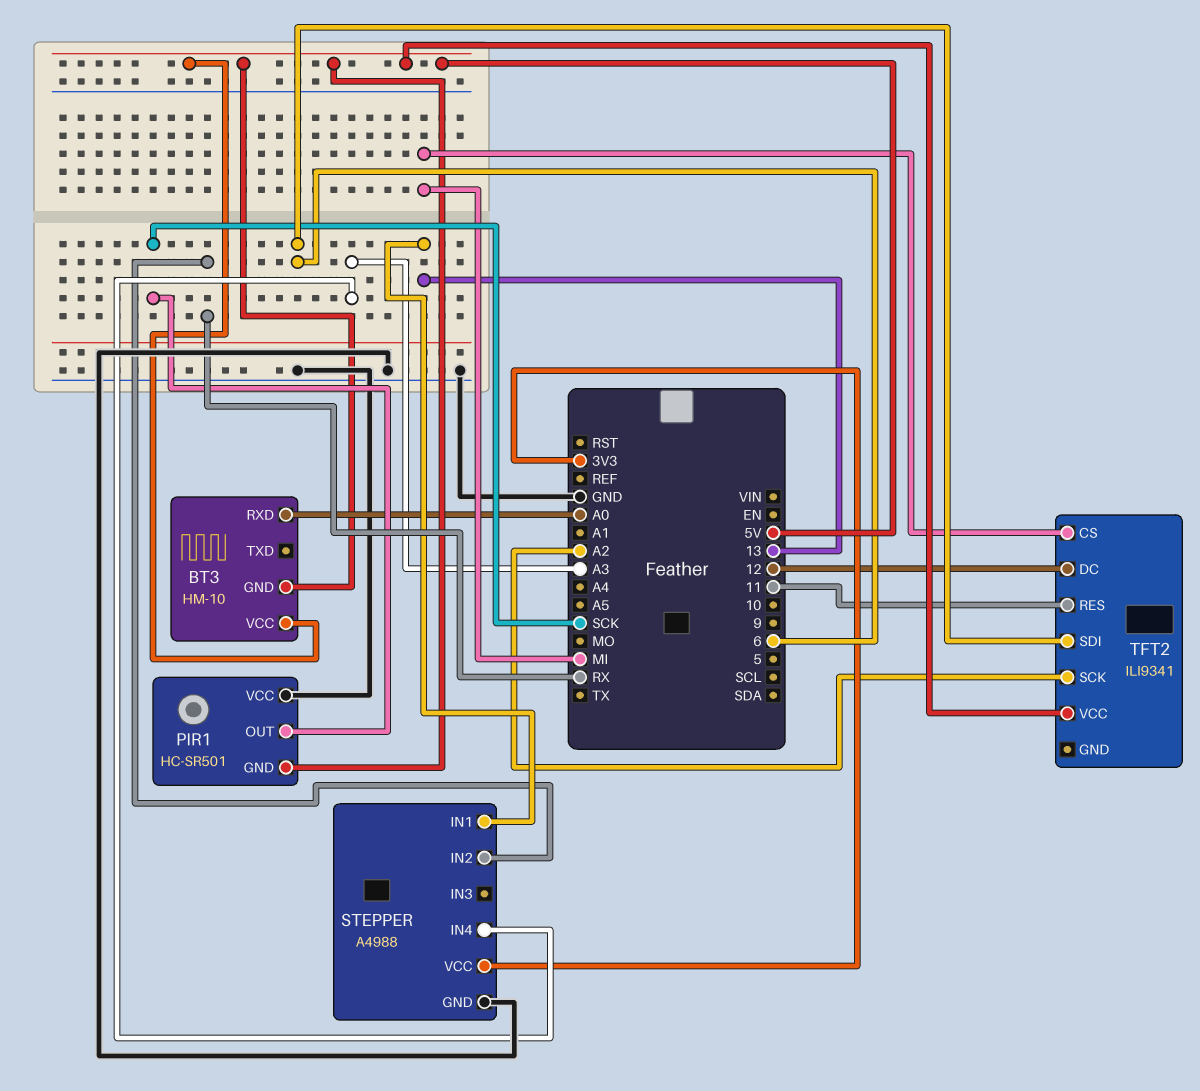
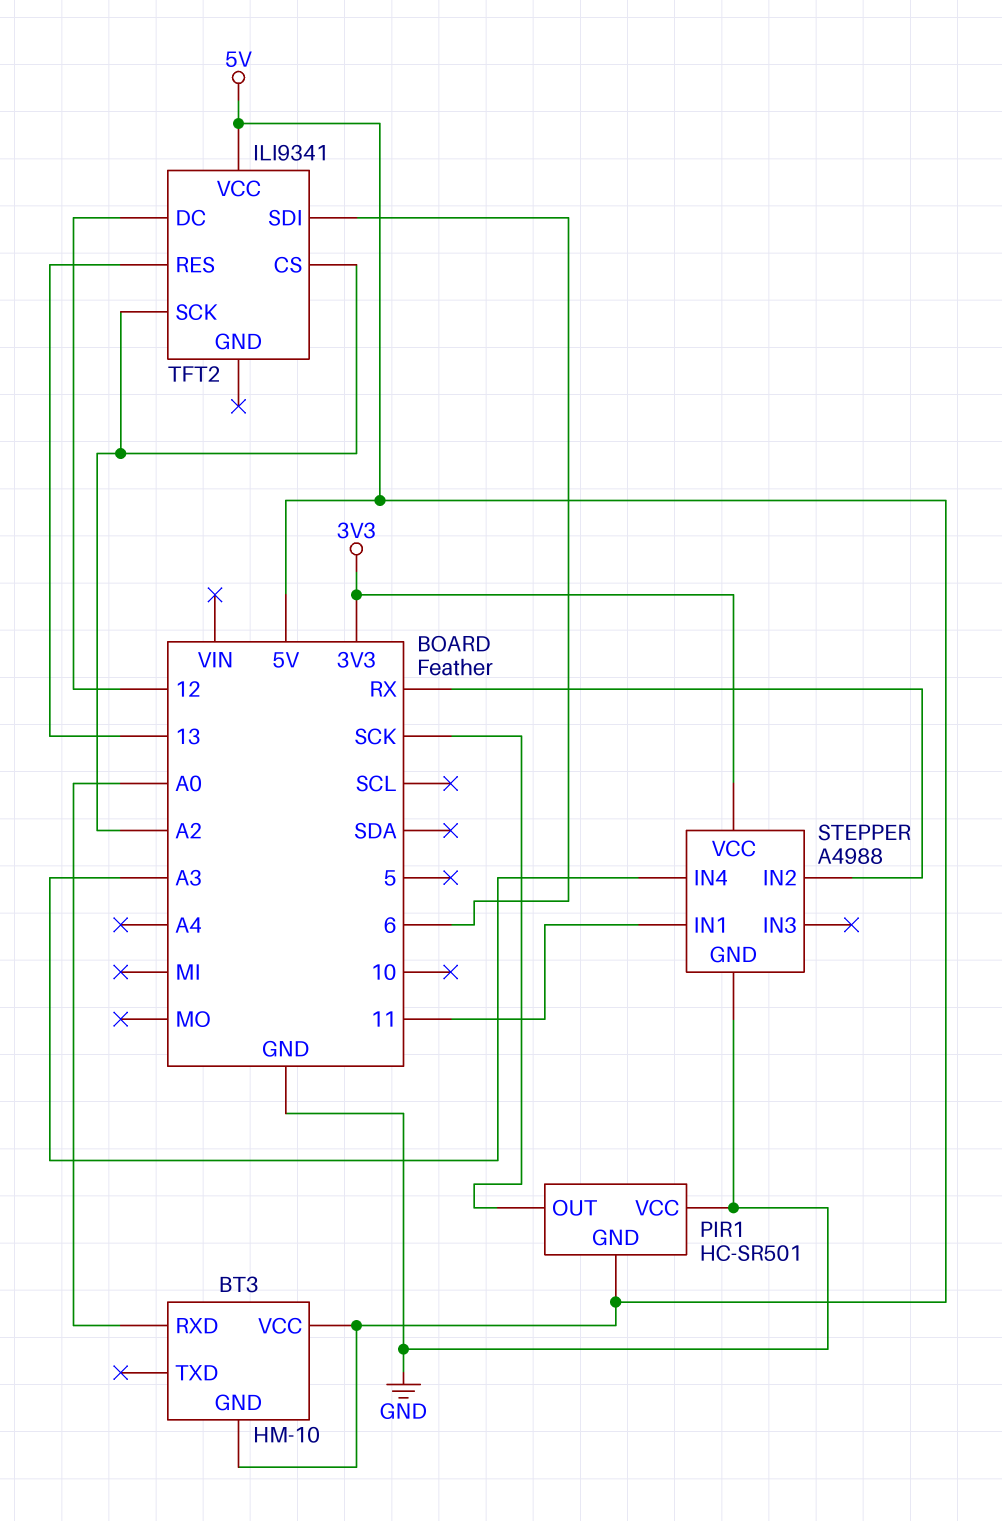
STEPPER pin IN1: 13 -> 11
TFT2 pin CS: MI -> A2
TFT2 pin RES: 11 -> 13

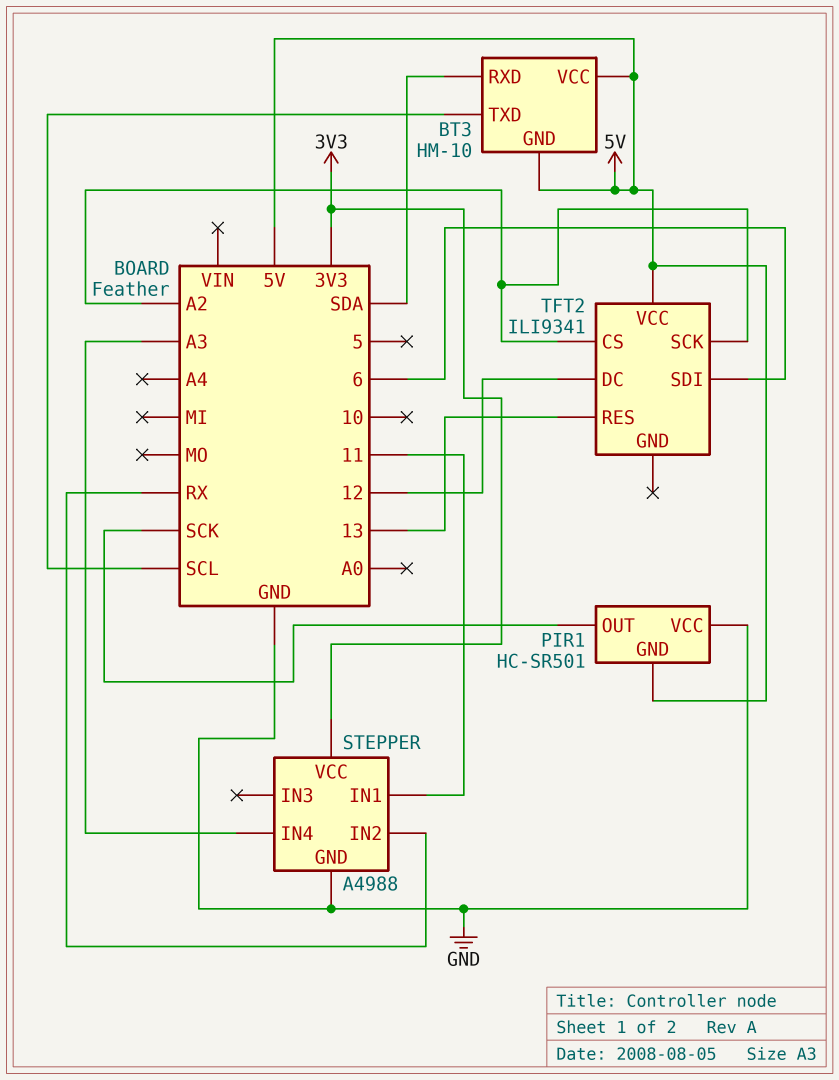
BT3 pin RXD: A0 -> SDA
BT3 pin TXD: none -> SCL

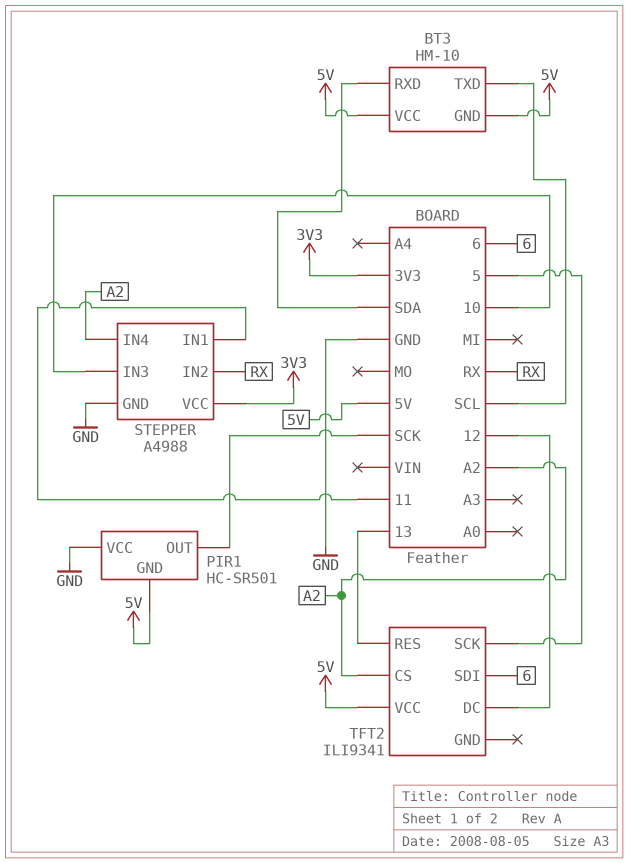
STEPPER pin IN3: none -> 10
STEPPER pin IN4: A3 -> A2
TFT2 pin SCK: A2 -> 5

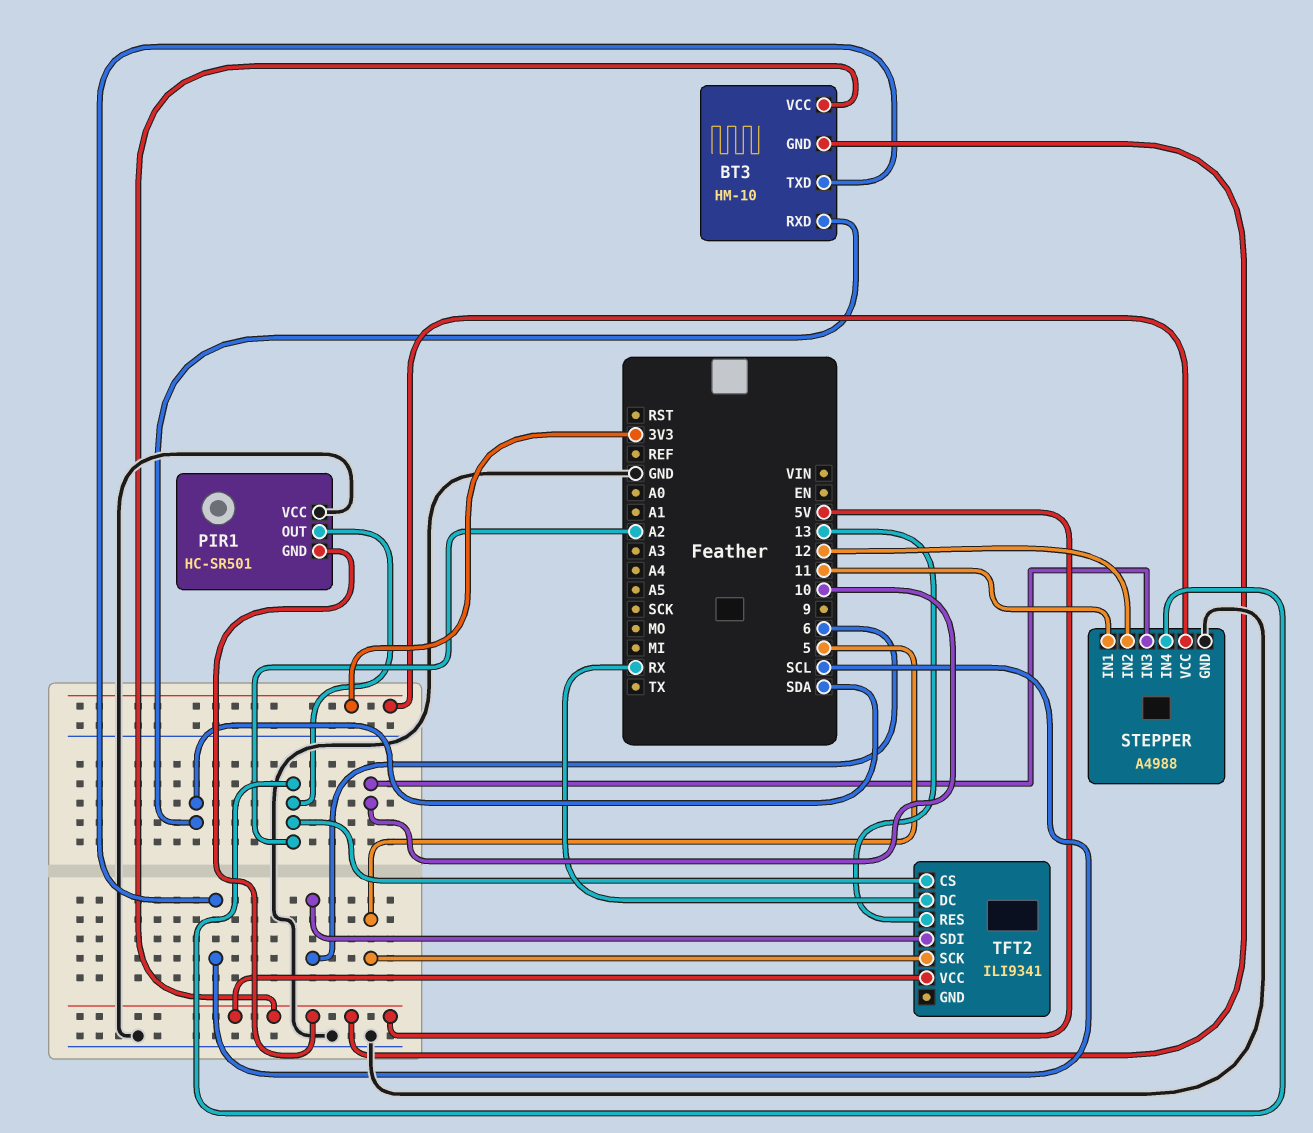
PIR1 pin OUT: SCK -> A2
STEPPER pin IN2: RX -> 12
TFT2 pin DC: 12 -> RX

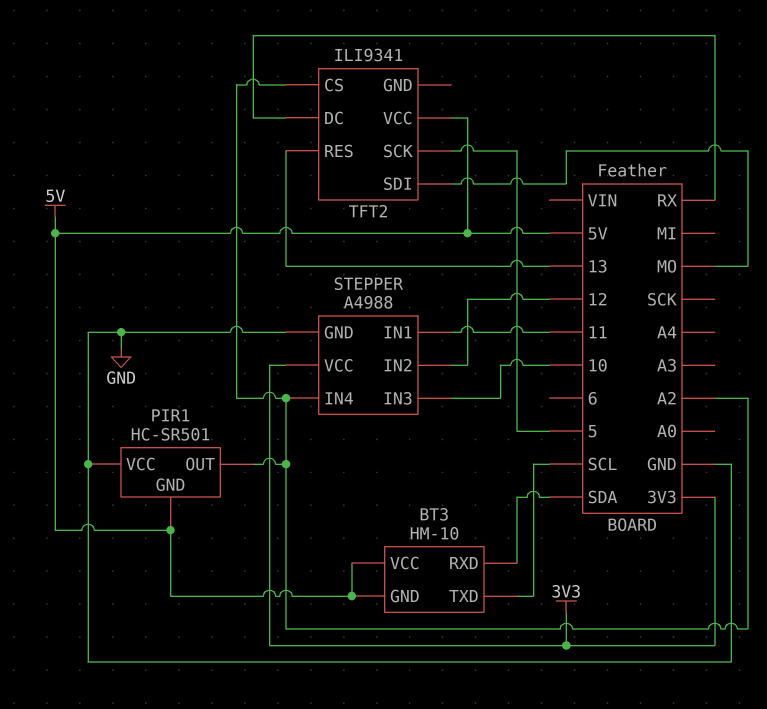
TFT2 pin SDI: 6 -> MO

